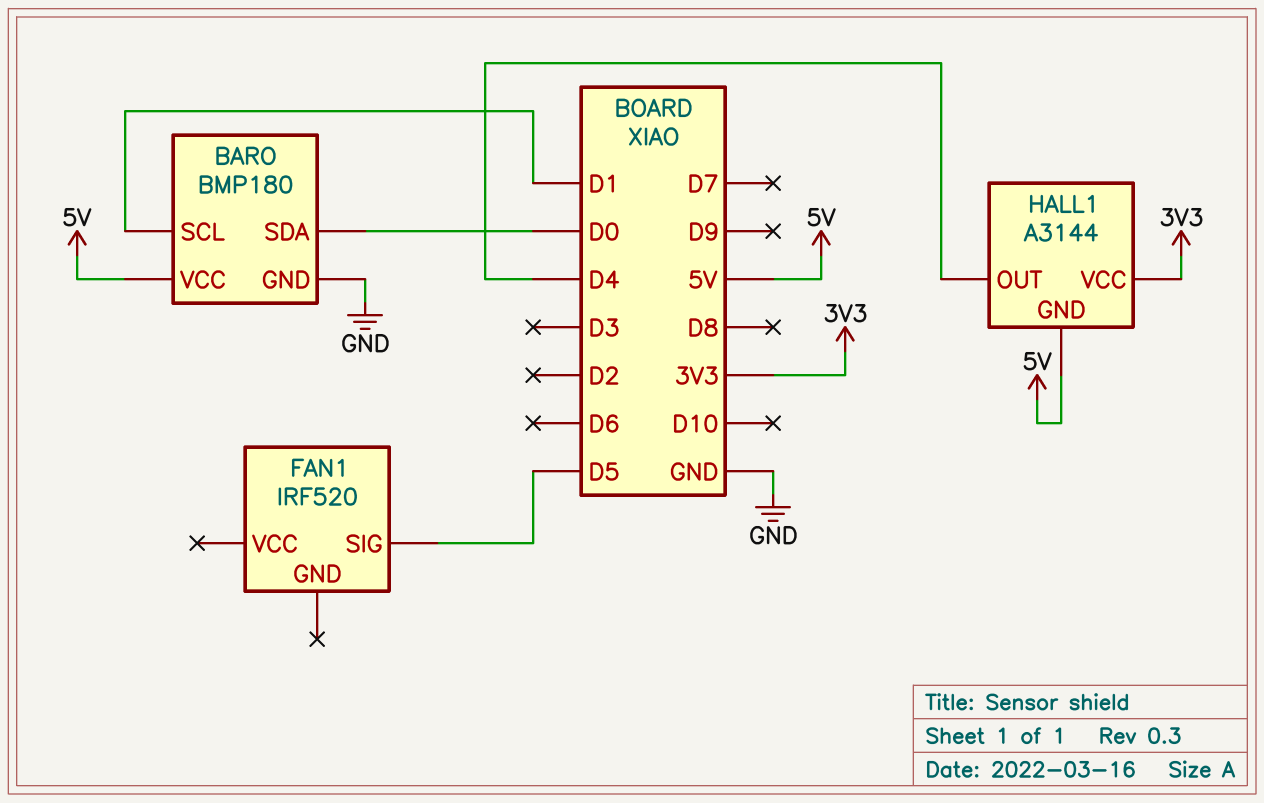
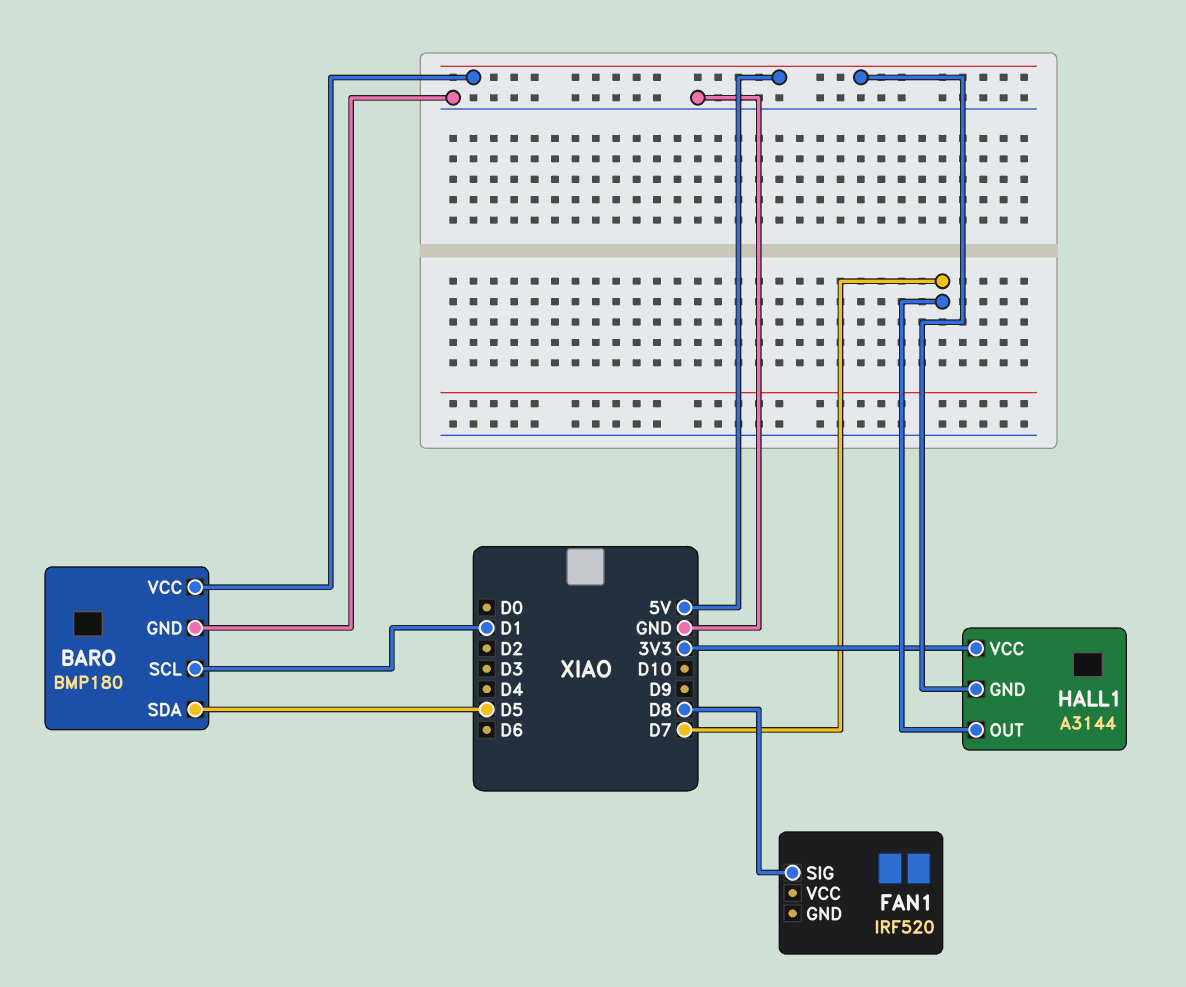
BARO pin SDA: D0 -> D5
FAN1 pin SIG: D5 -> D8
HALL1 pin OUT: D4 -> D7

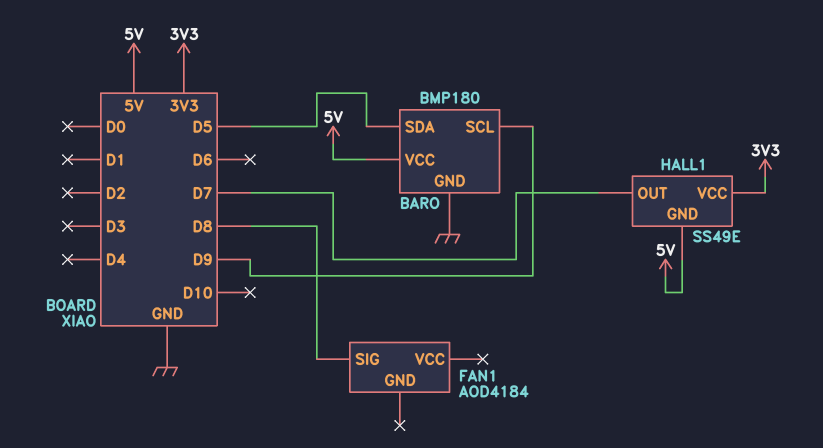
BARO pin SCL: D1 -> D9
FAN1: IRF520 -> AOD4184
HALL1: A3144 -> SS49E

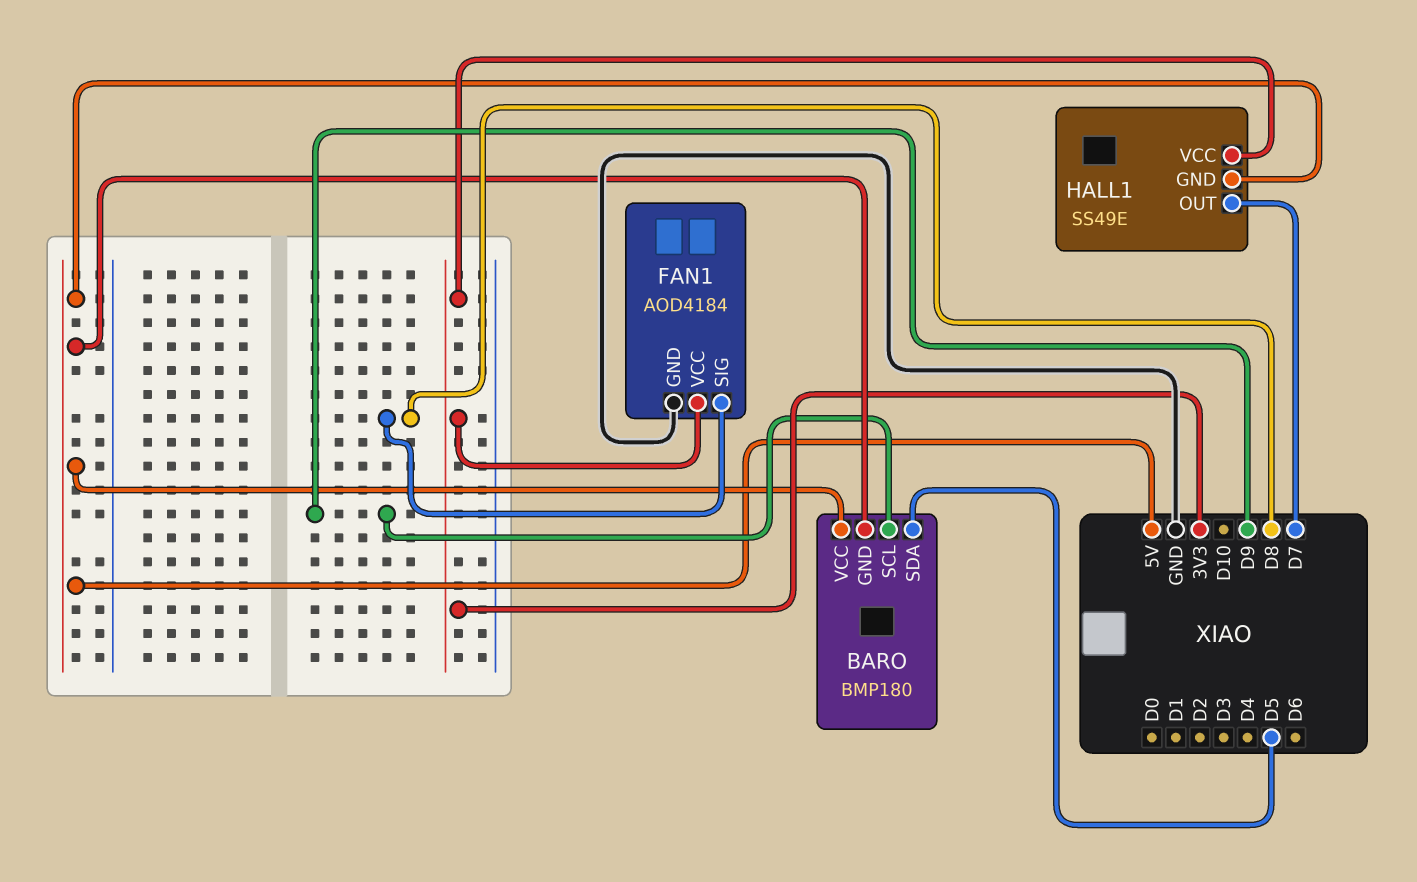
BARO pin GND: GND -> 5V
FAN1 pin GND: none -> GND
FAN1 pin VCC: none -> 3V3

